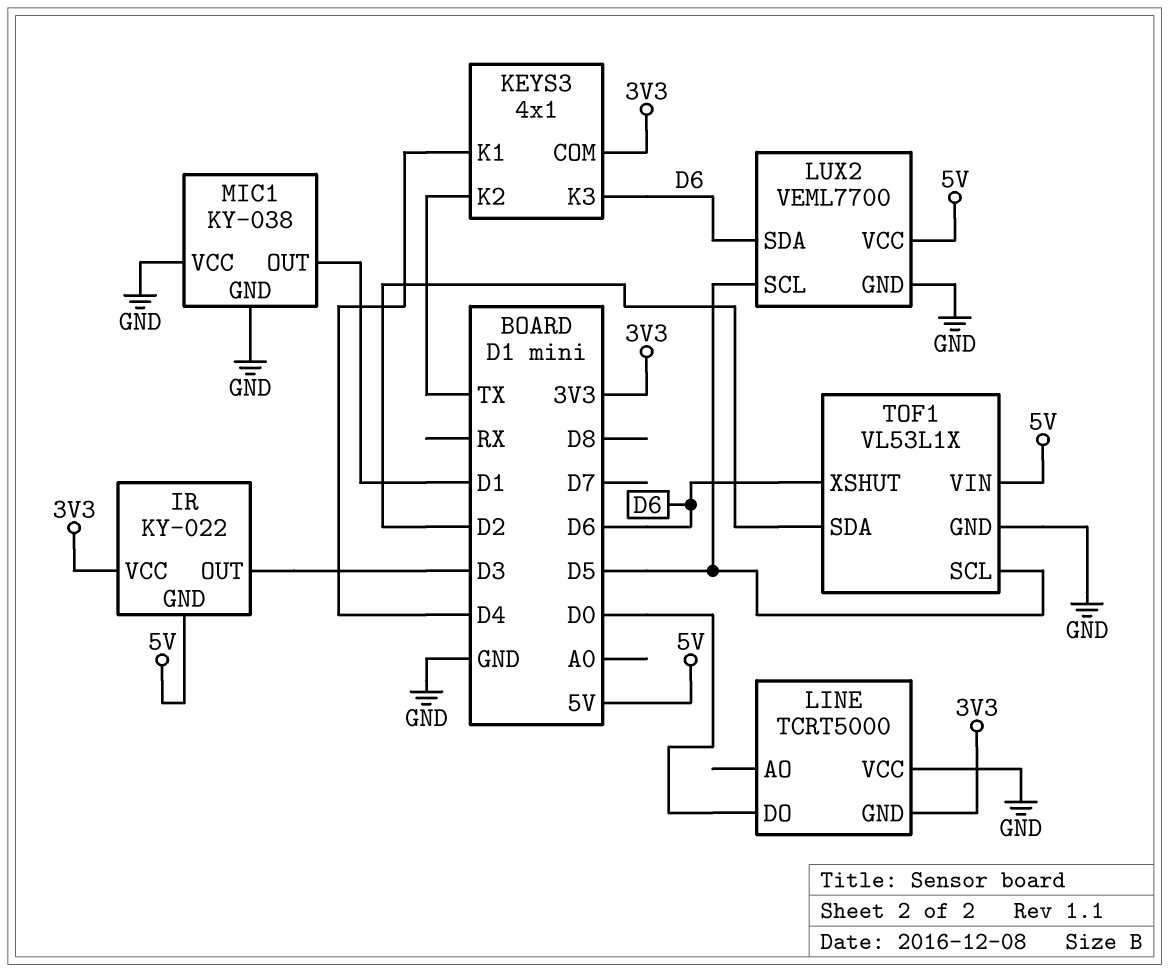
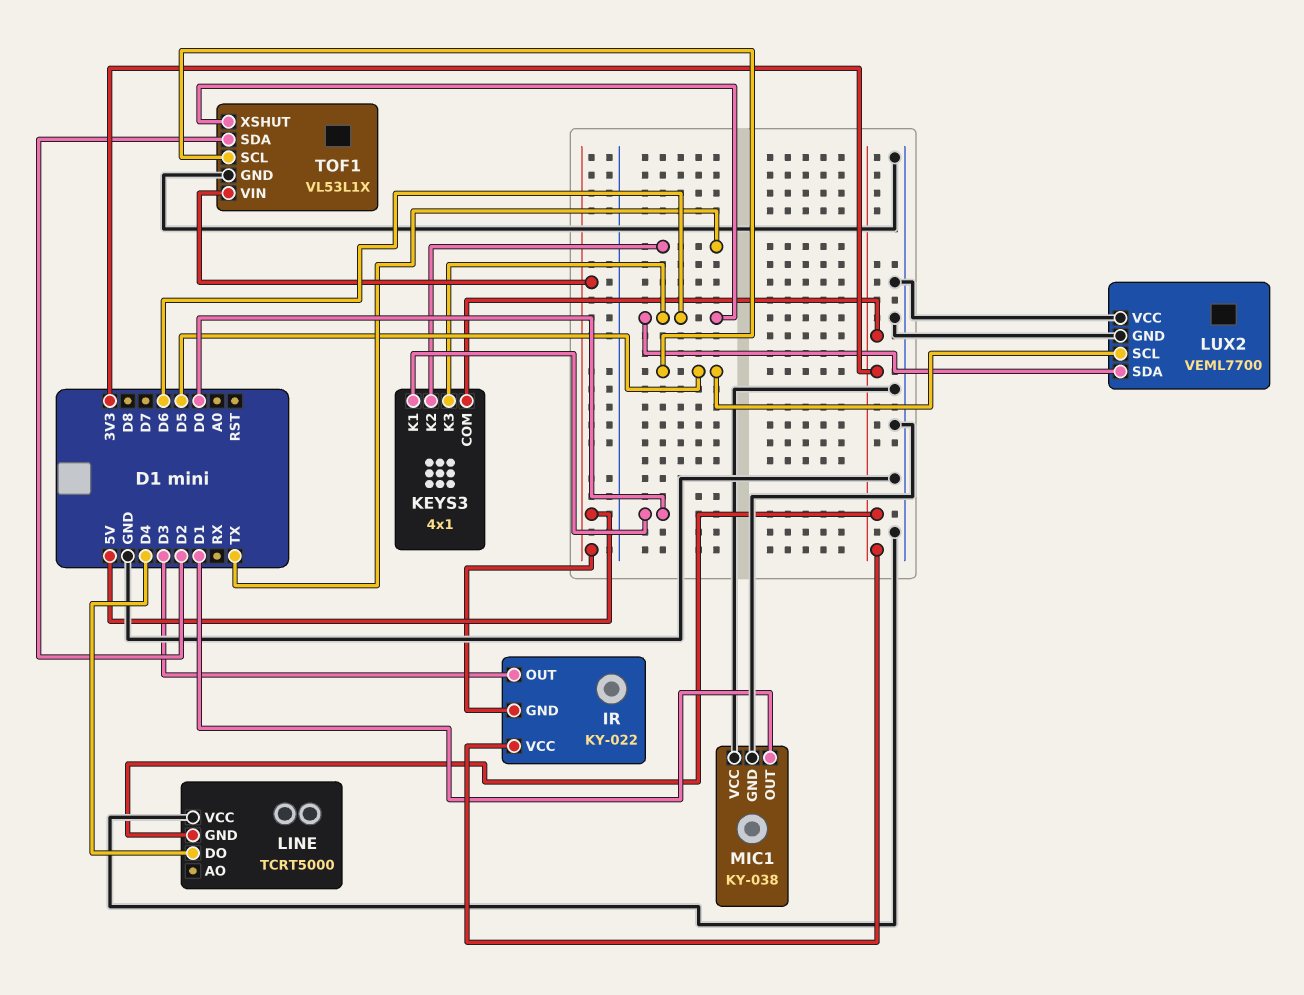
KEYS3 pin K1: D4 -> D0
LINE pin DO: D0 -> D4
LUX2 pin VCC: 5V -> GND

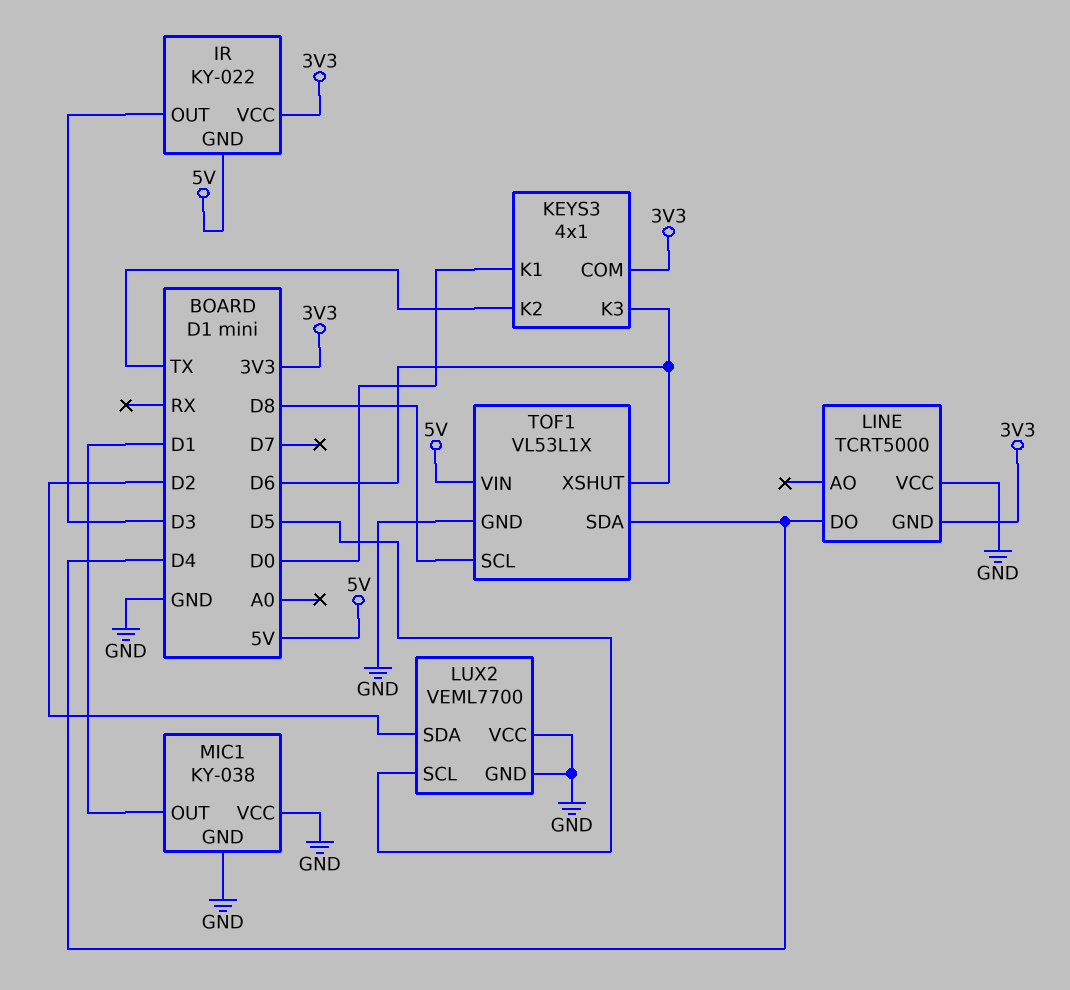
LUX2 pin SDA: D6 -> D2
TOF1 pin SCL: D5 -> D8
TOF1 pin SDA: D2 -> D4

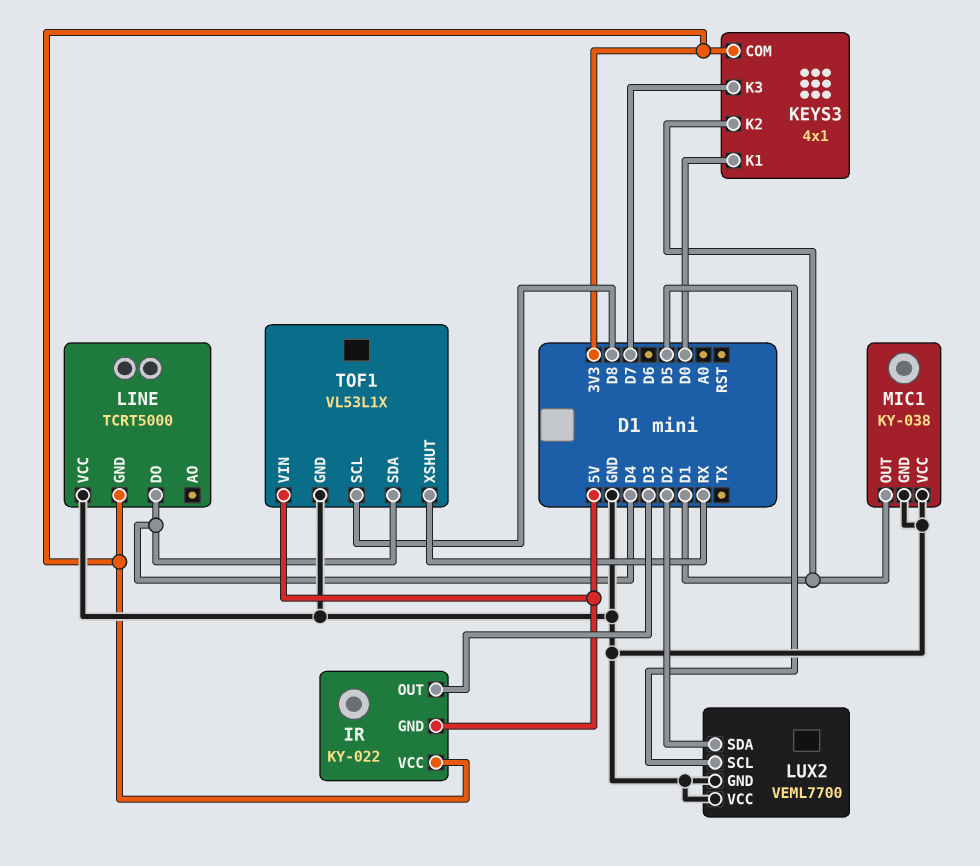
KEYS3 pin K2: TX -> D1
KEYS3 pin K3: D6 -> D7
TOF1 pin XSHUT: D6 -> RX

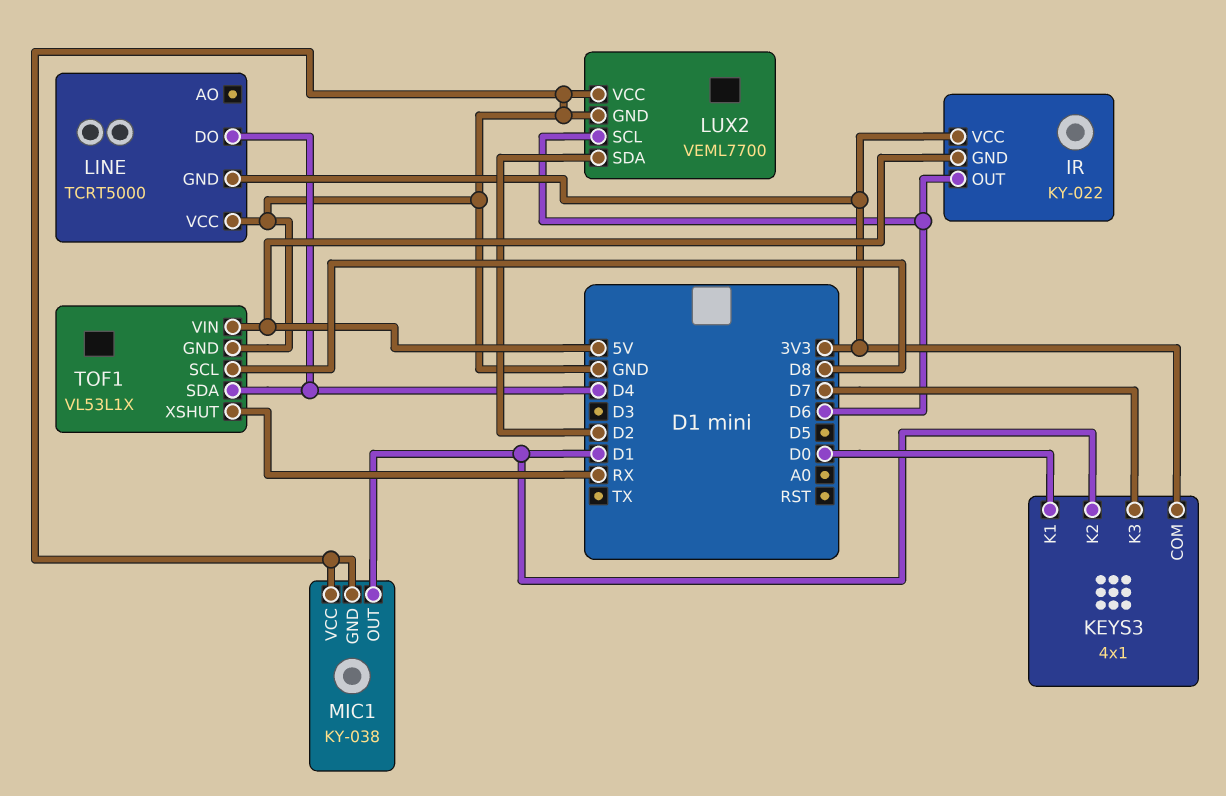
IR pin OUT: D3 -> D6
LUX2 pin SCL: D5 -> D6

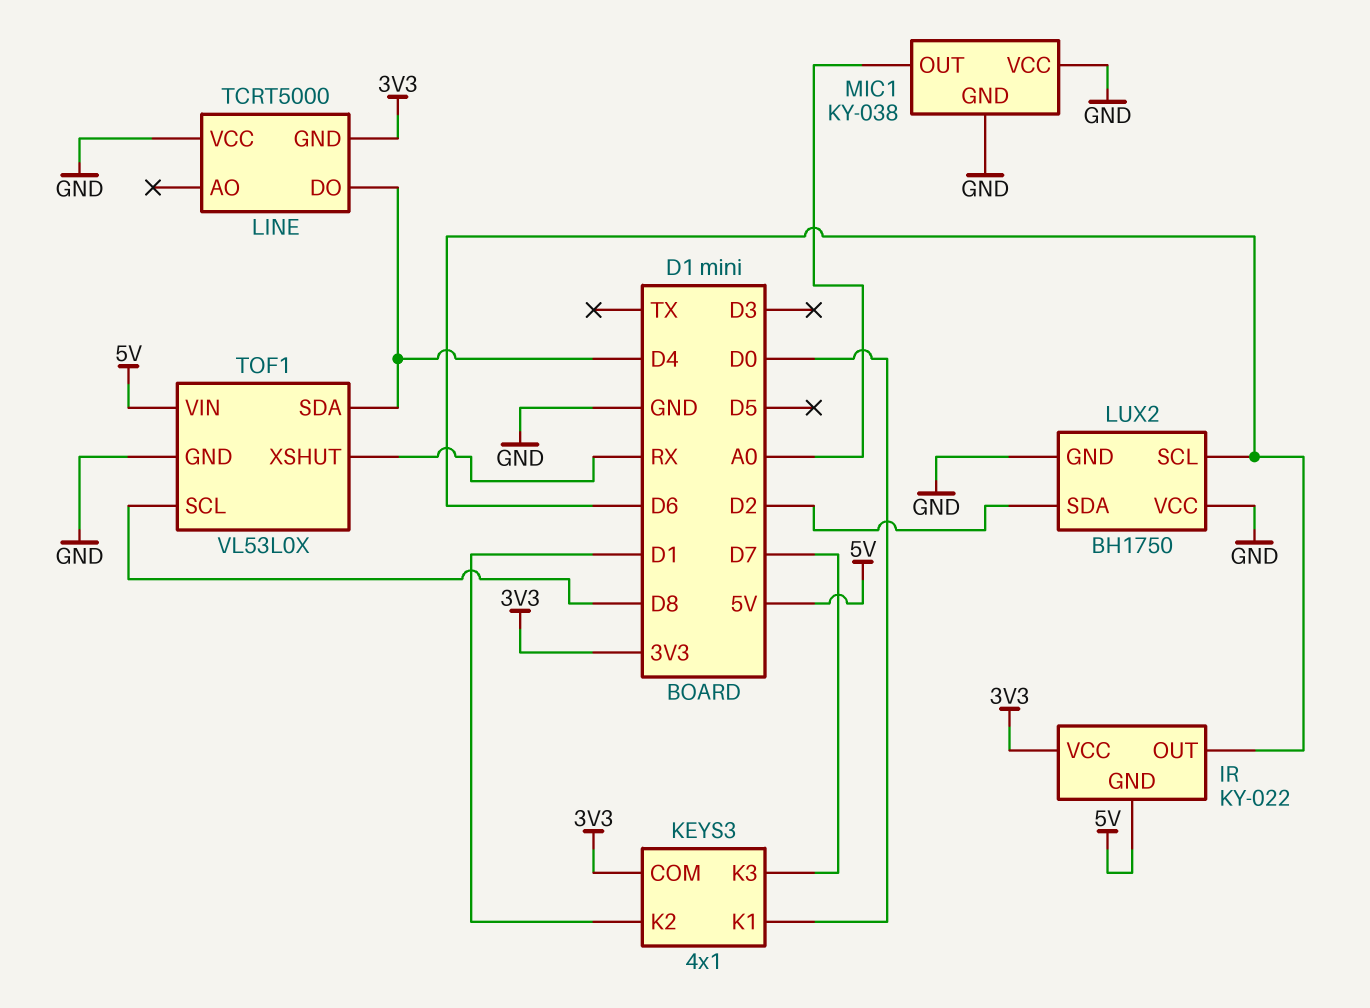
LUX2: VEML7700 -> BH1750
MIC1 pin OUT: D1 -> A0
TOF1: VL53L1X -> VL53L0X

